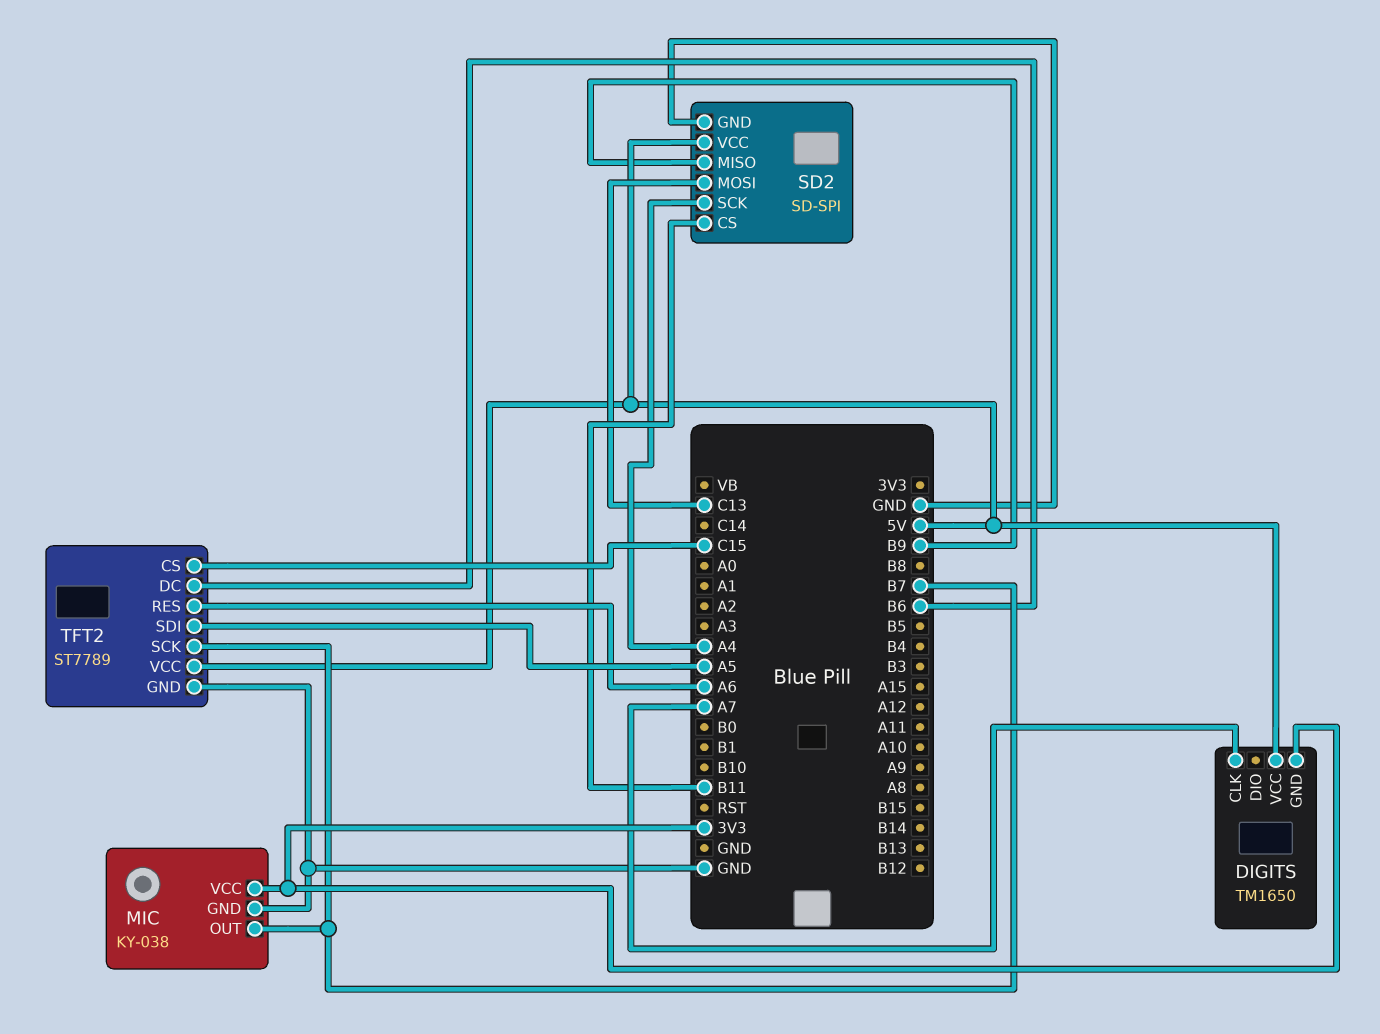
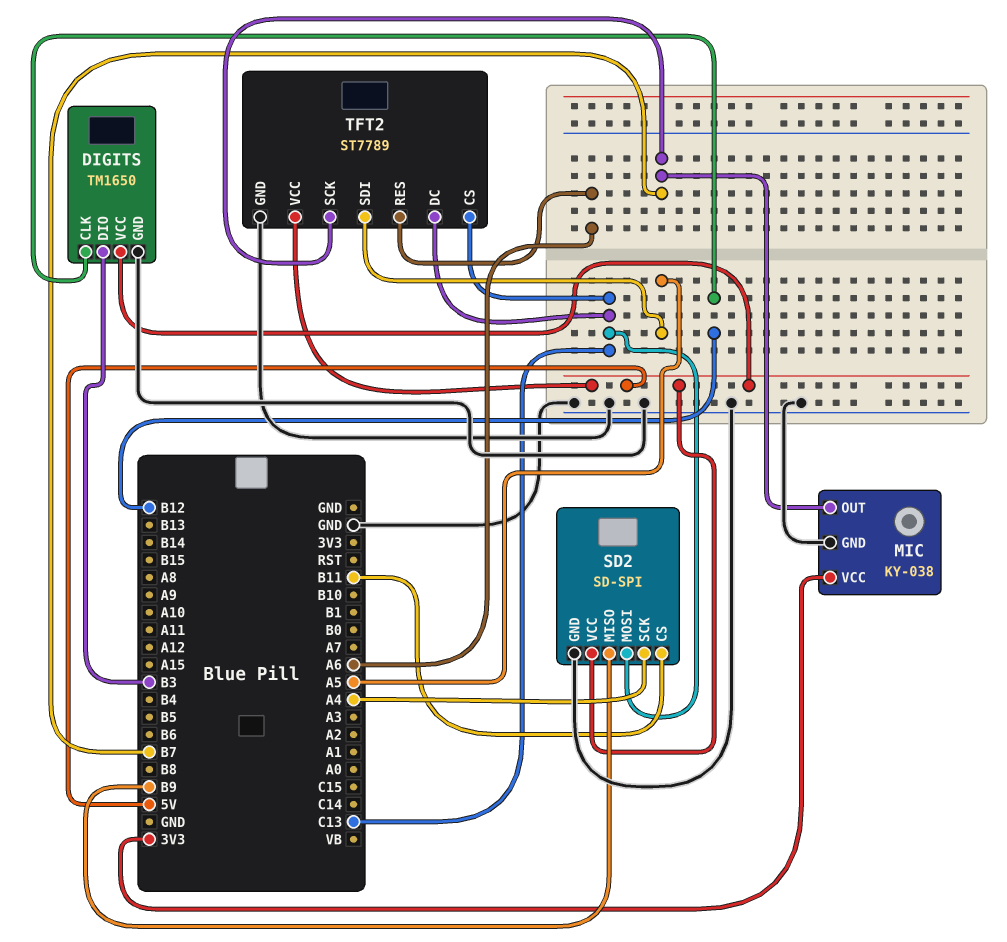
DIGITS pin CLK: A7 -> B12
DIGITS pin DIO: none -> B3
DIGITS pin GND: 3V3 -> GND
TFT2 pin CS: C15 -> C13
TFT2 pin DC: B6 -> C13

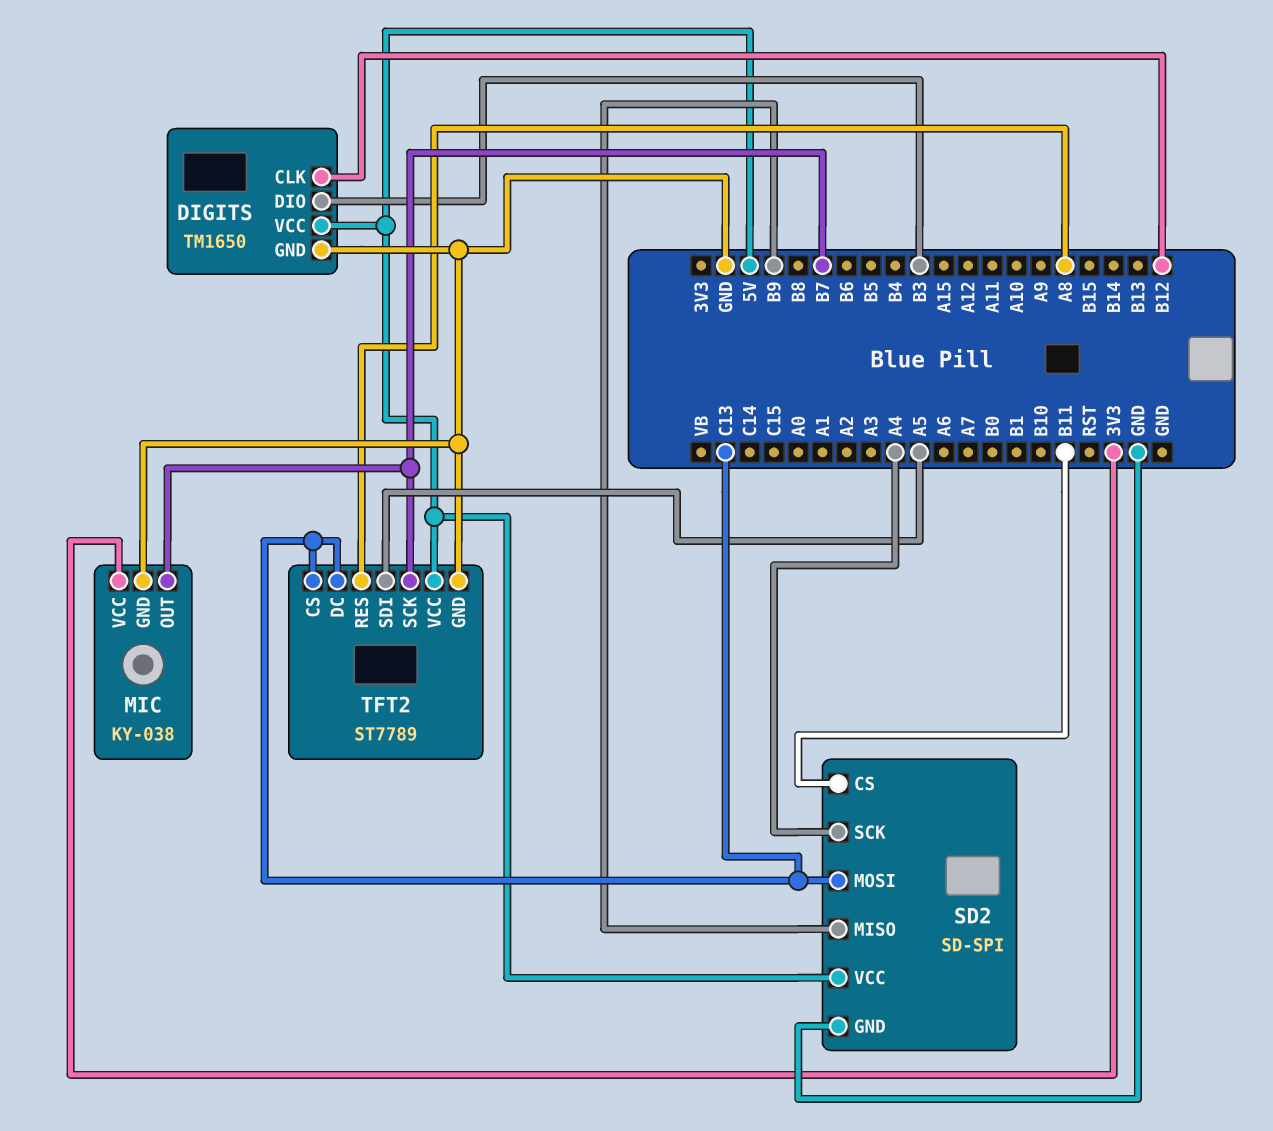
TFT2 pin RES: A6 -> A8

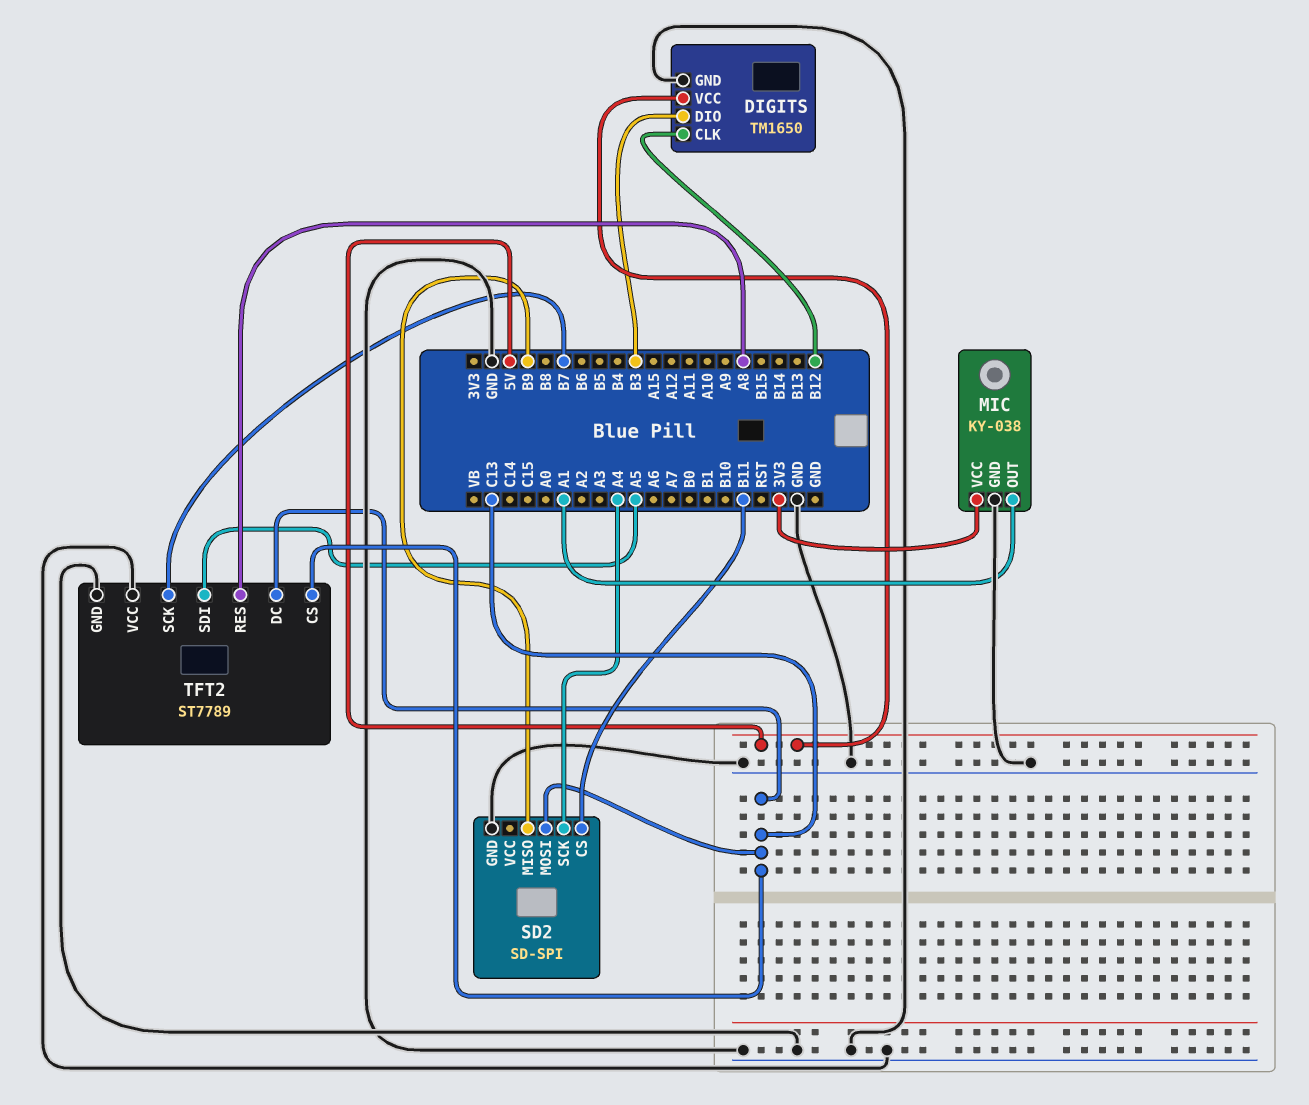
MIC pin OUT: B7 -> A1
SD2 pin VCC: 5V -> none
TFT2 pin VCC: 5V -> GND

